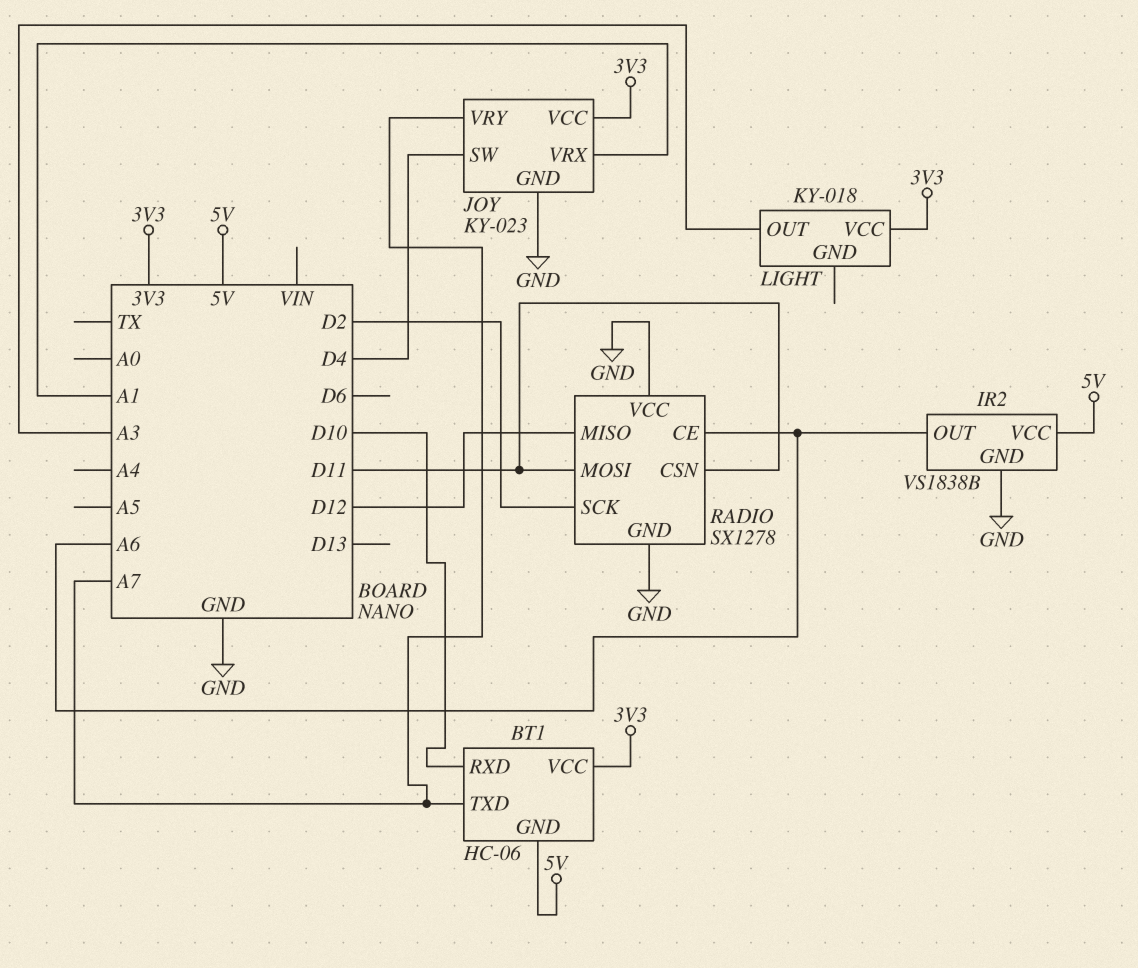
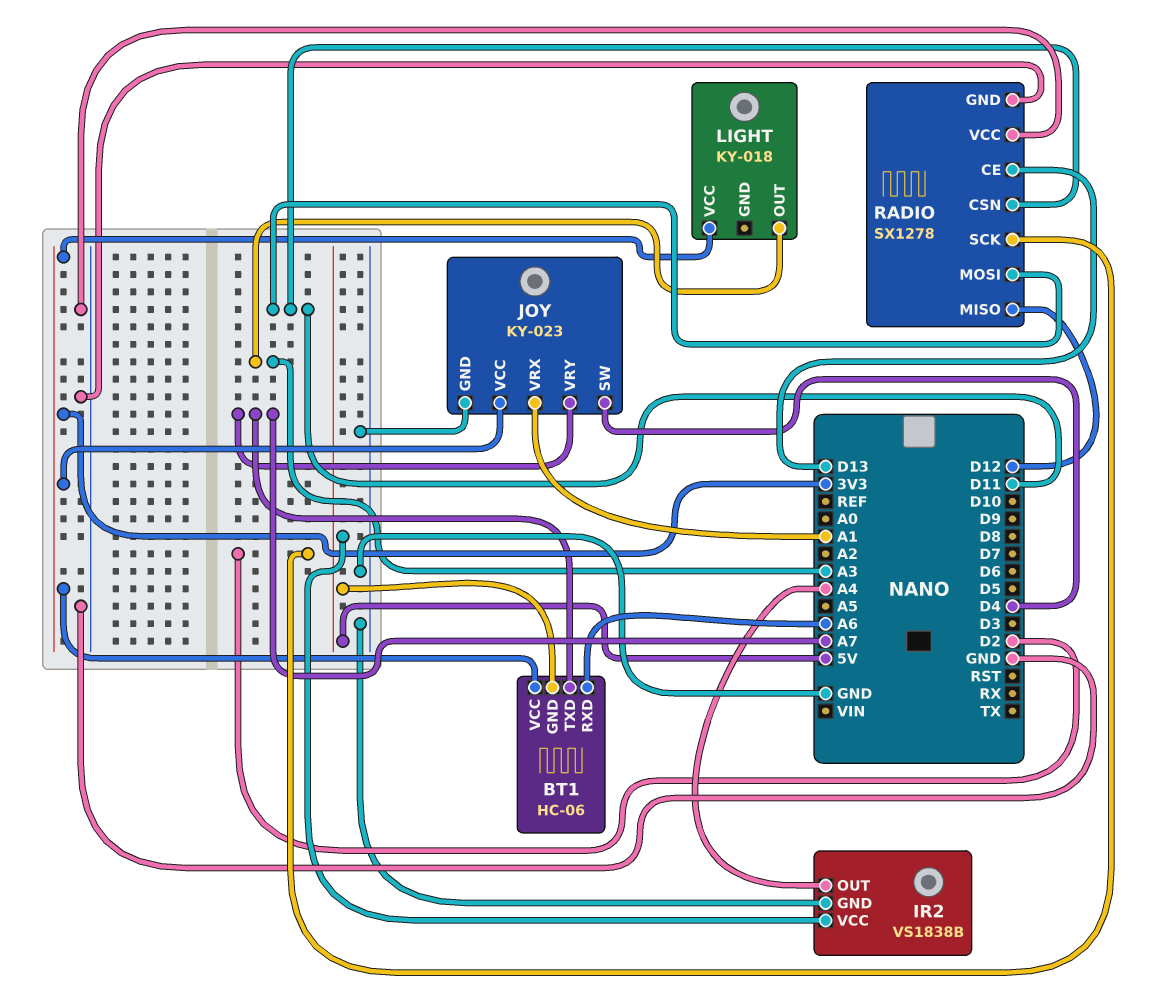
BT1 pin RXD: D10 -> A6
IR2 pin OUT: A6 -> A4
RADIO pin CE: A6 -> D13

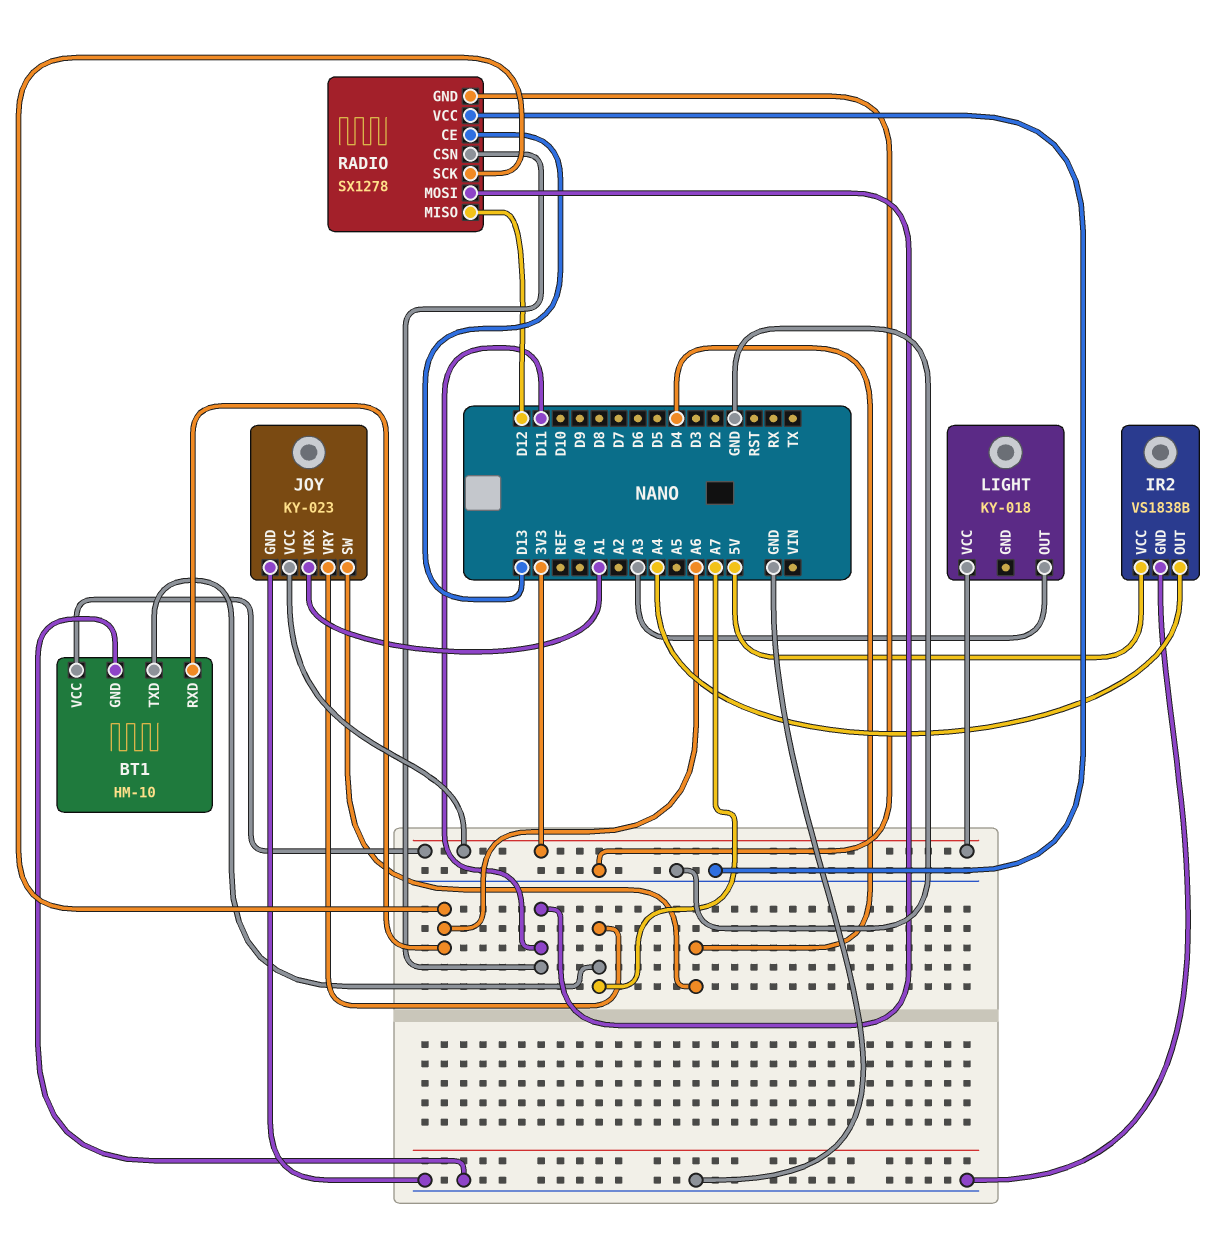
BT1: HC-06 -> HM-10
BT1 pin GND: 5V -> GND
RADIO pin SCK: D2 -> A6

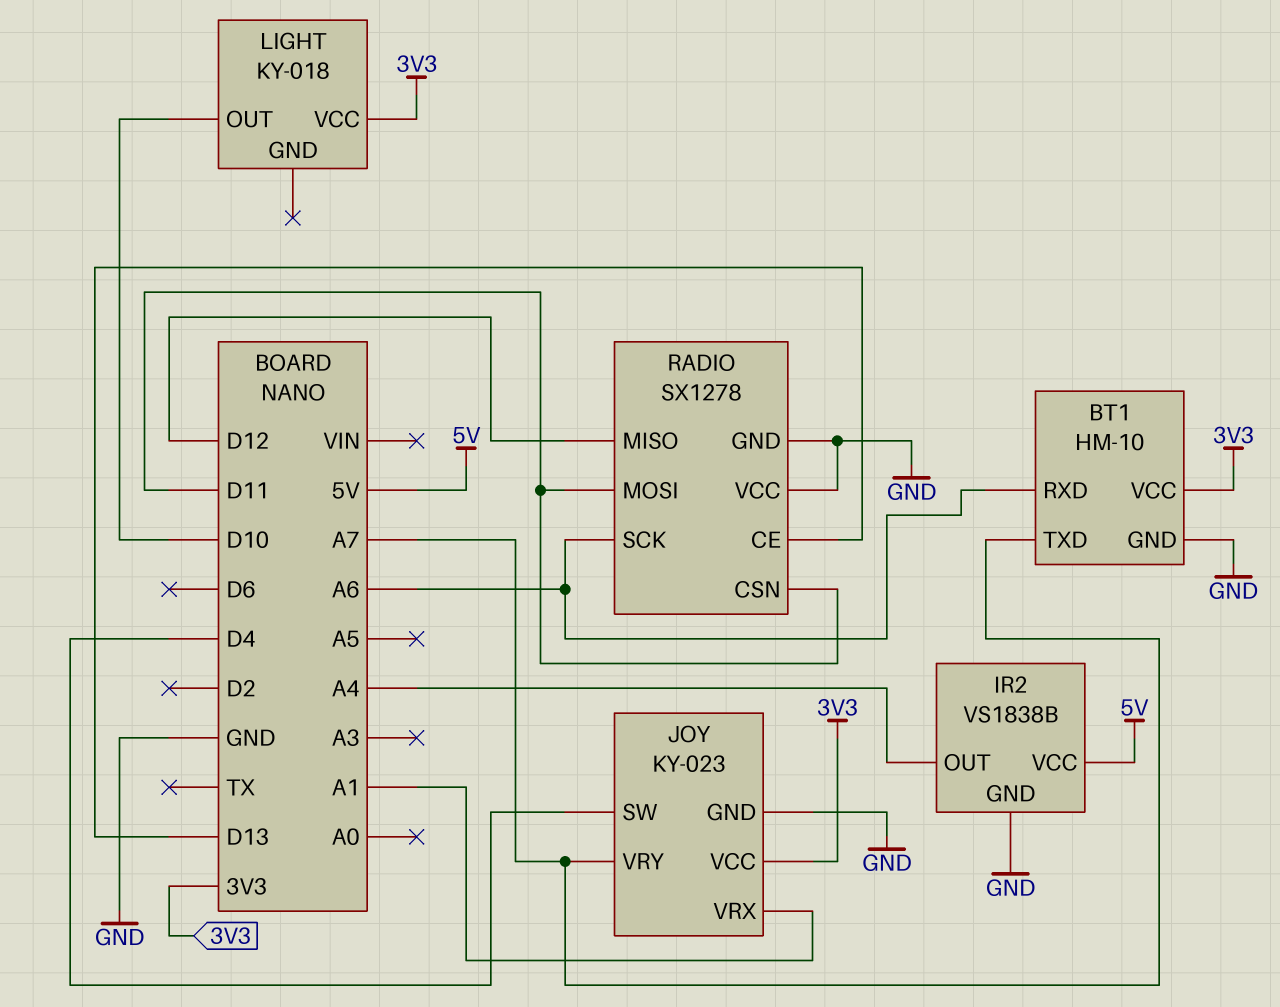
LIGHT pin OUT: A3 -> D10

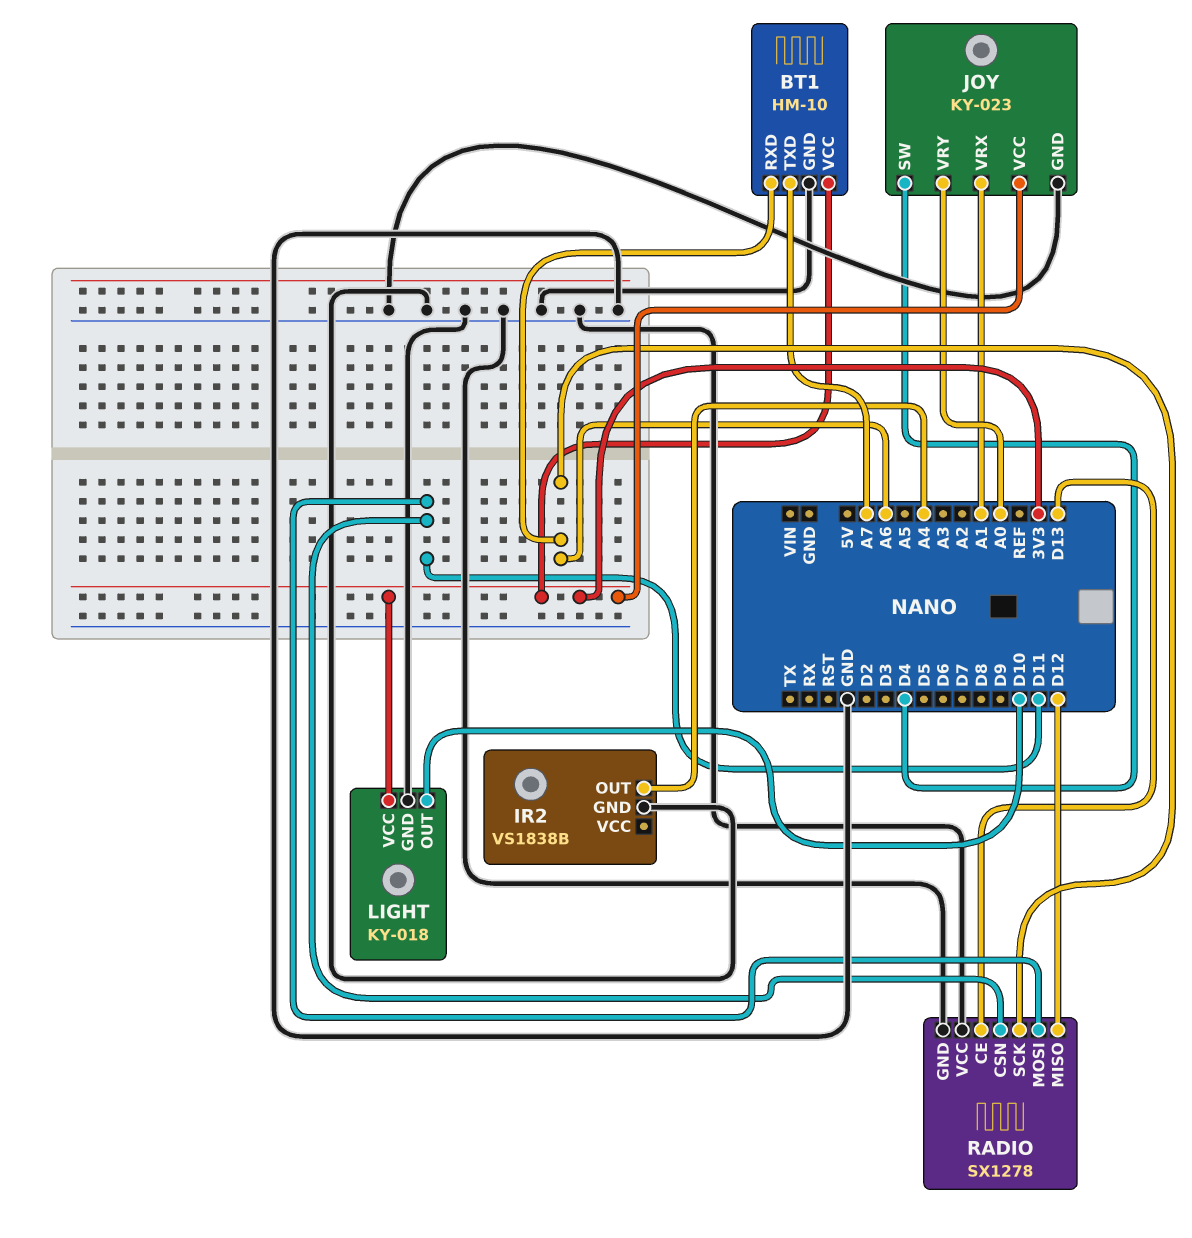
IR2 pin VCC: 5V -> none
JOY pin VRY: A7 -> A0
LIGHT pin GND: none -> GND

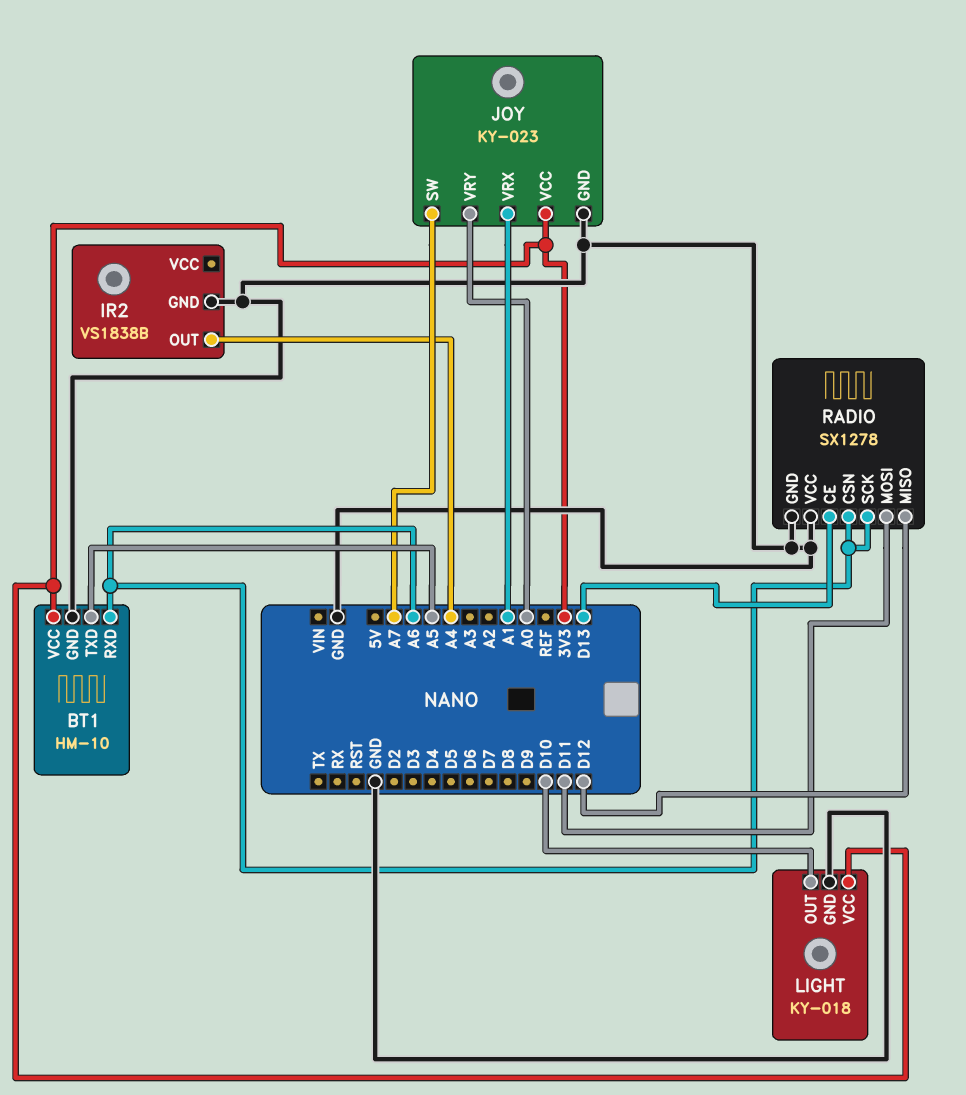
BT1 pin TXD: A7 -> A5
JOY pin SW: D4 -> A7
RADIO pin CSN: D11 -> A6

